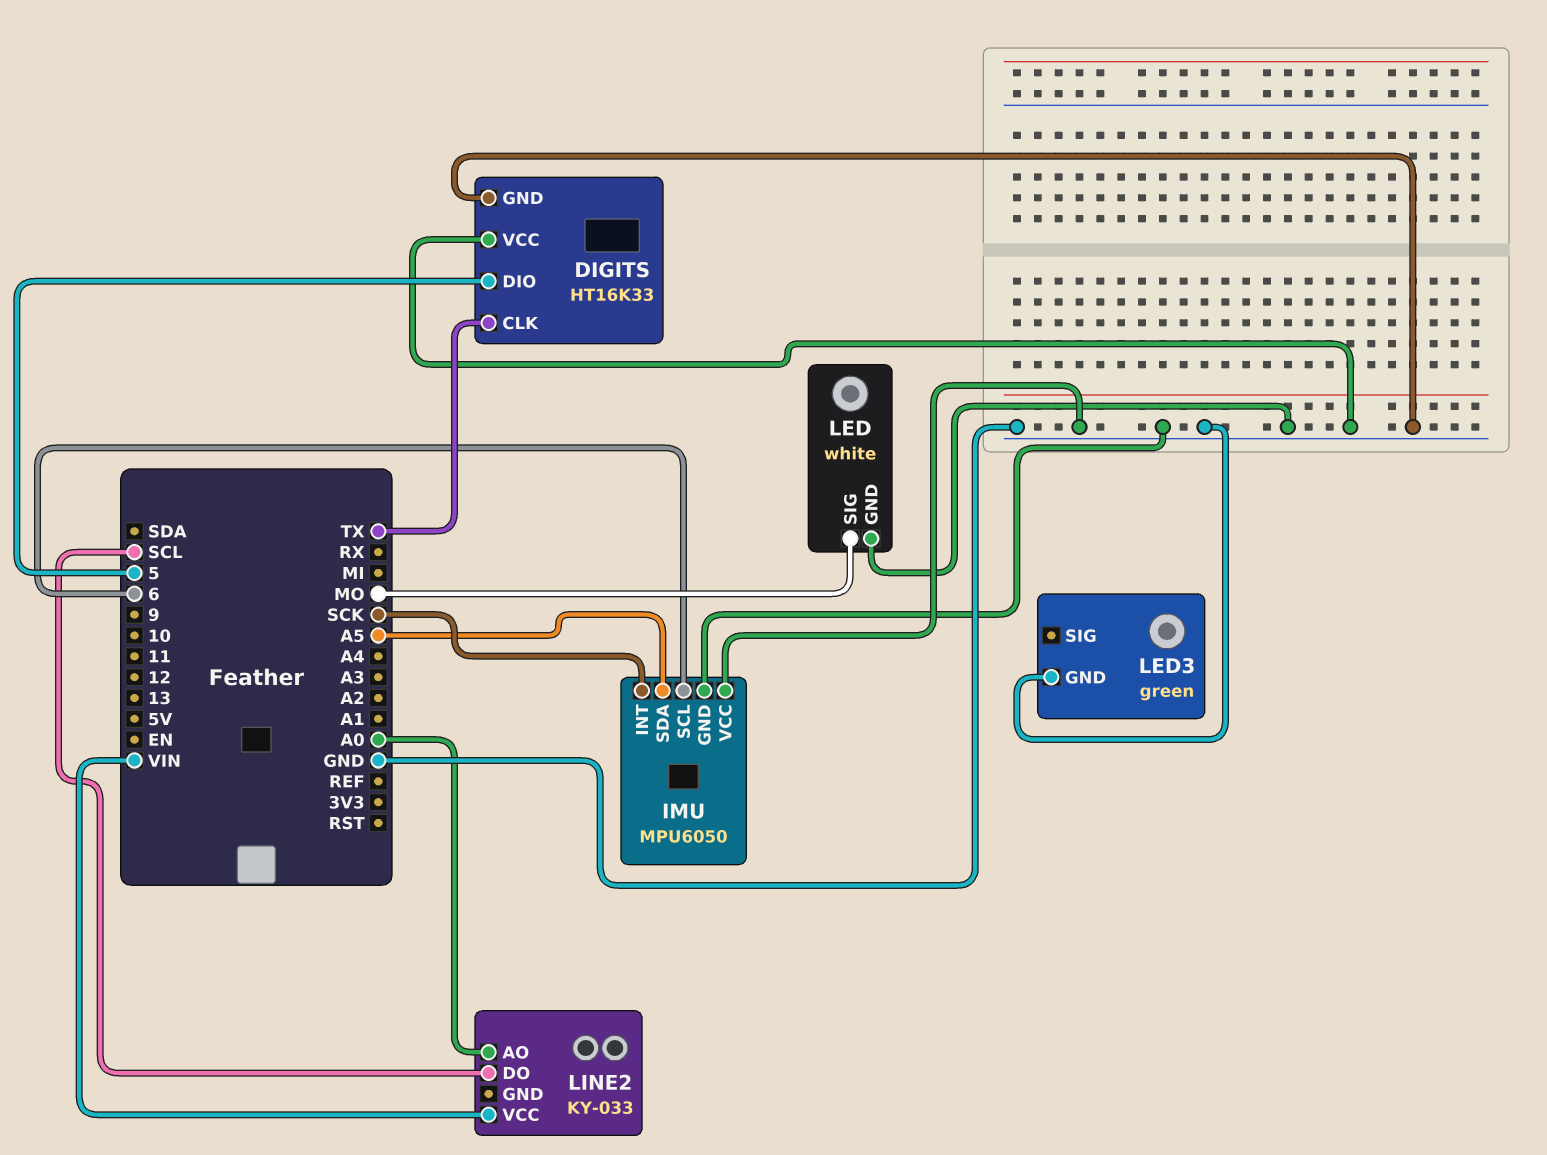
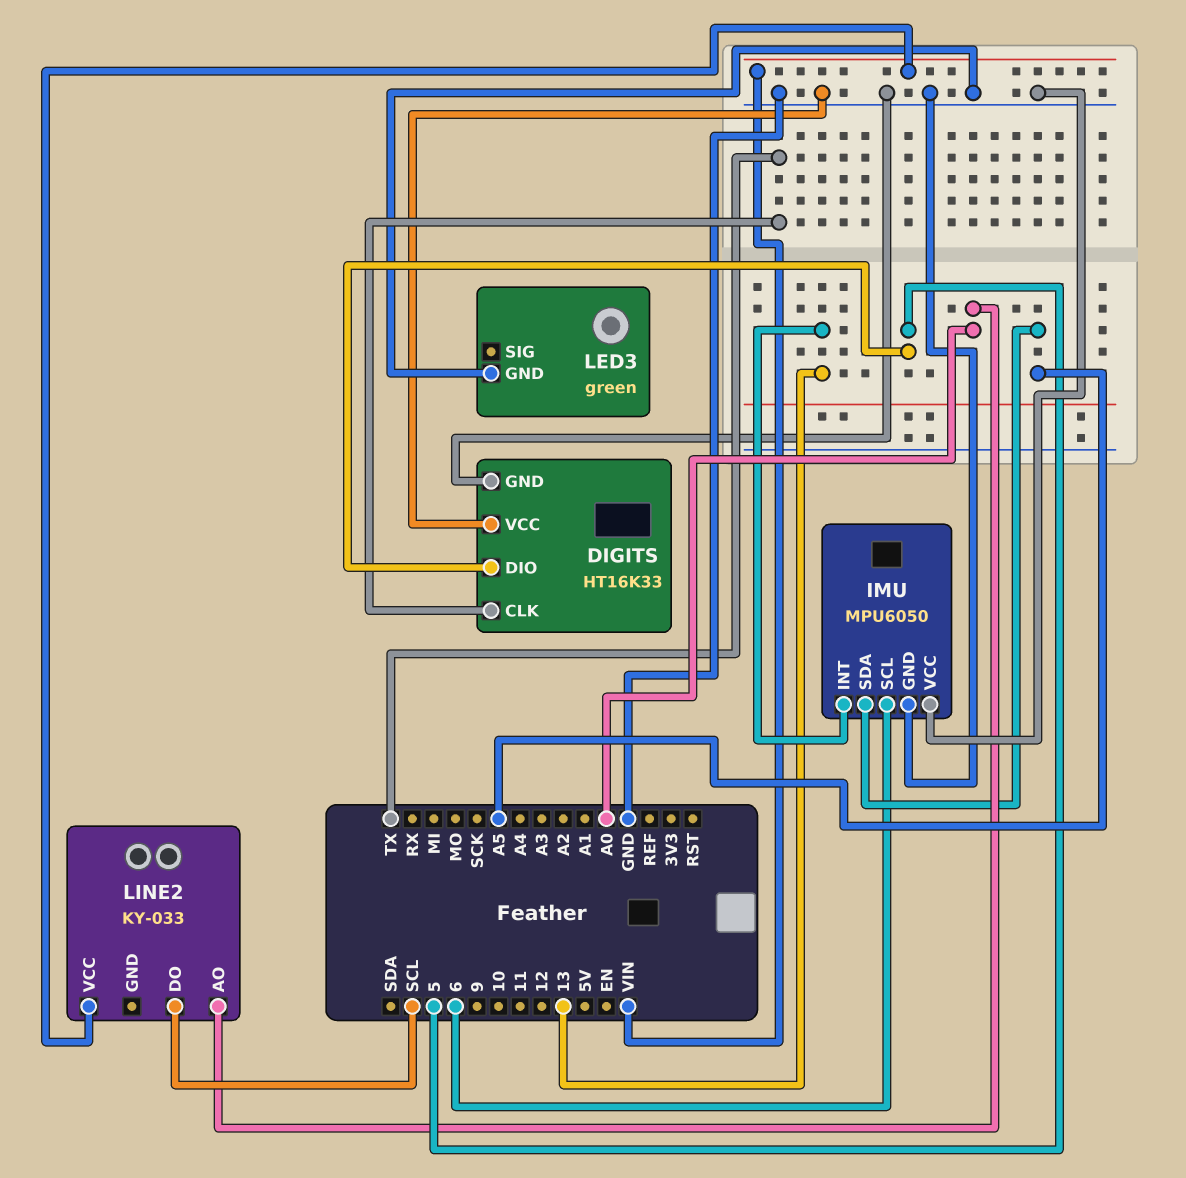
IMU pin INT: SCK -> 13
LED: white -> none
LED pin GND: GND -> none
LED pin SIG: MO -> none

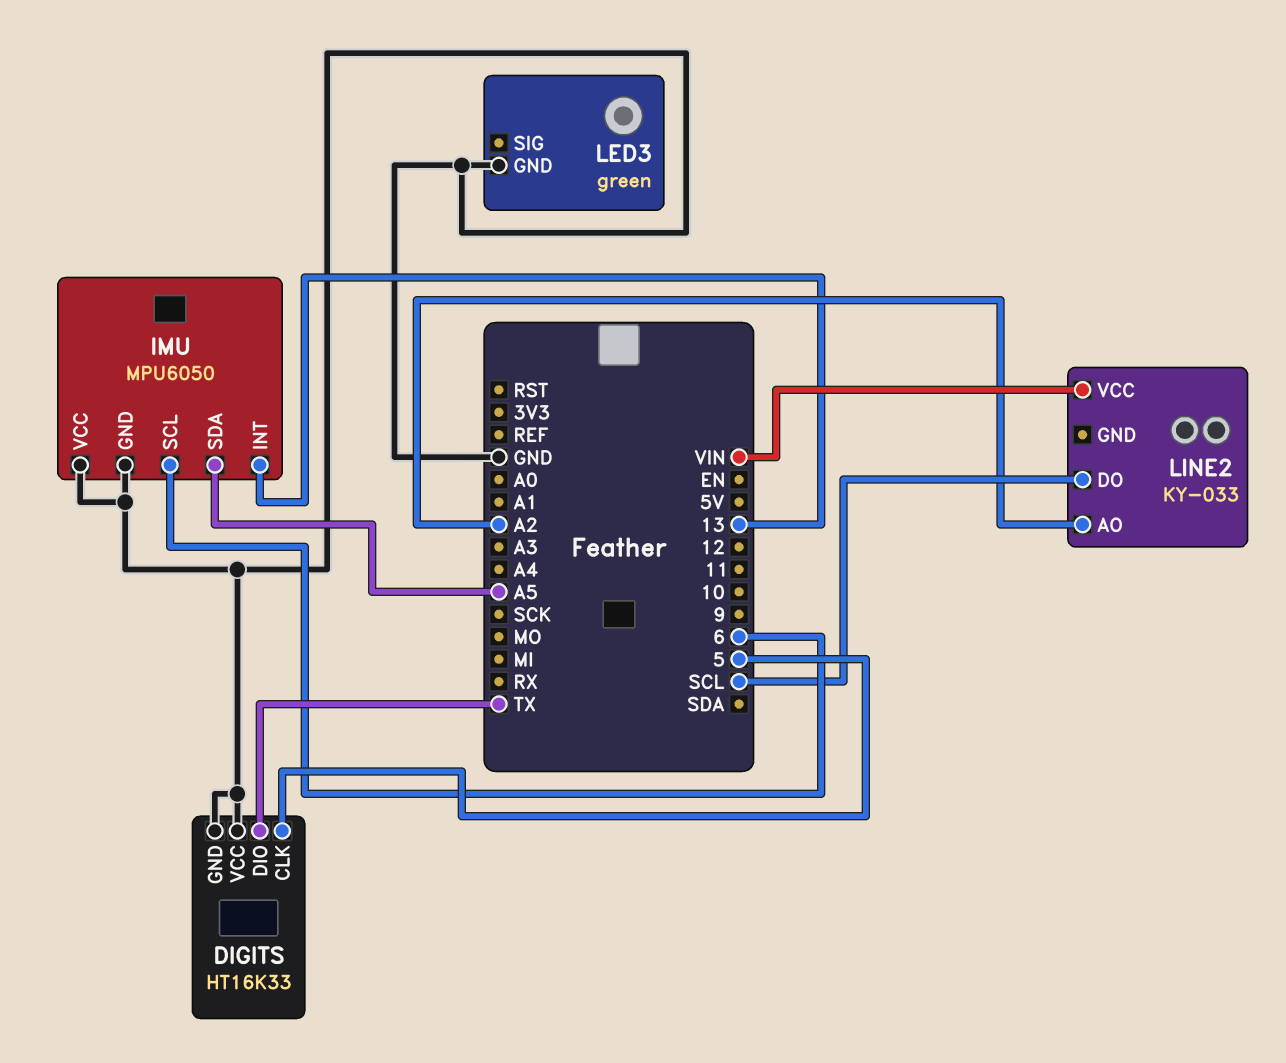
DIGITS pin CLK: TX -> 5
DIGITS pin DIO: 5 -> TX
LINE2 pin AO: A0 -> A2

